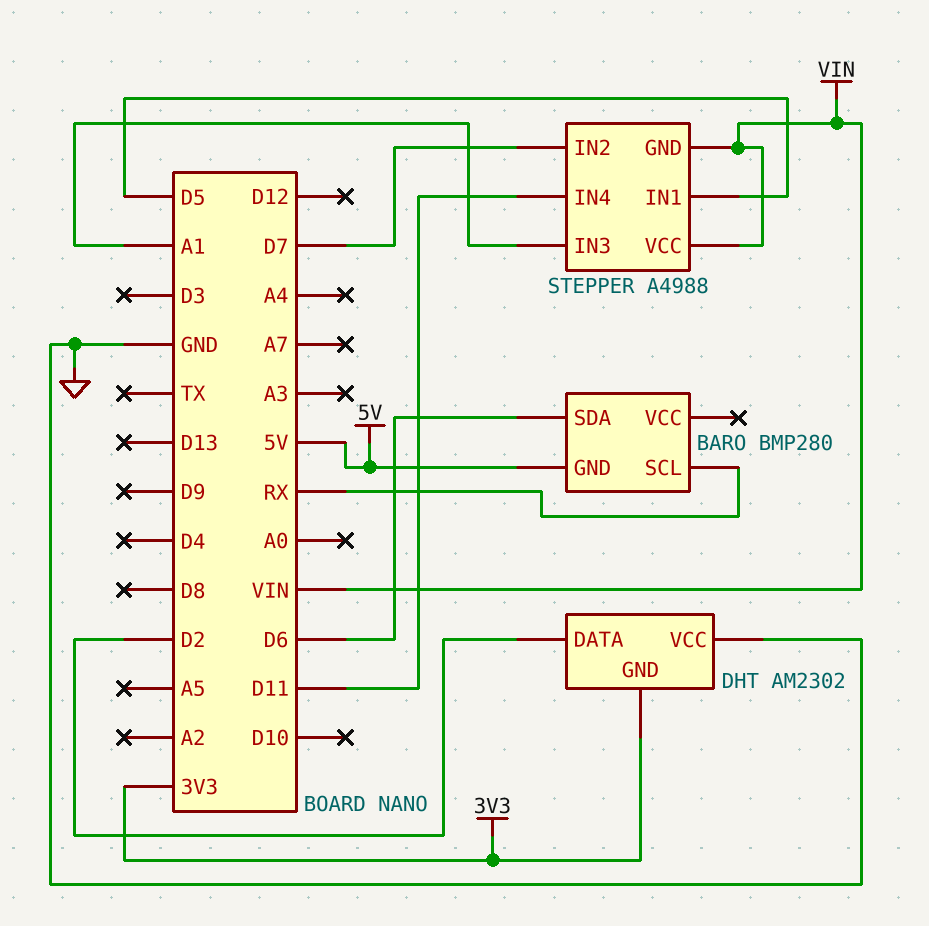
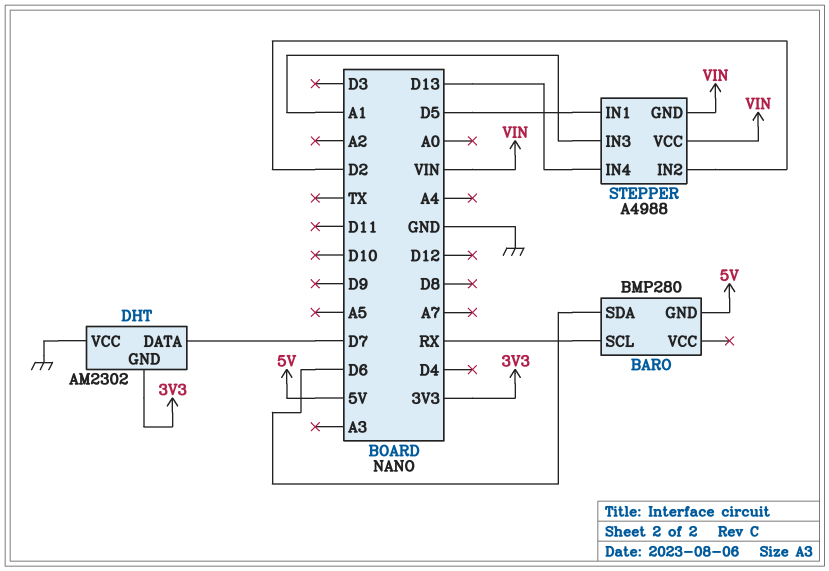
DHT pin DATA: D2 -> D7
STEPPER pin IN2: D7 -> D2
STEPPER pin IN4: D11 -> D13

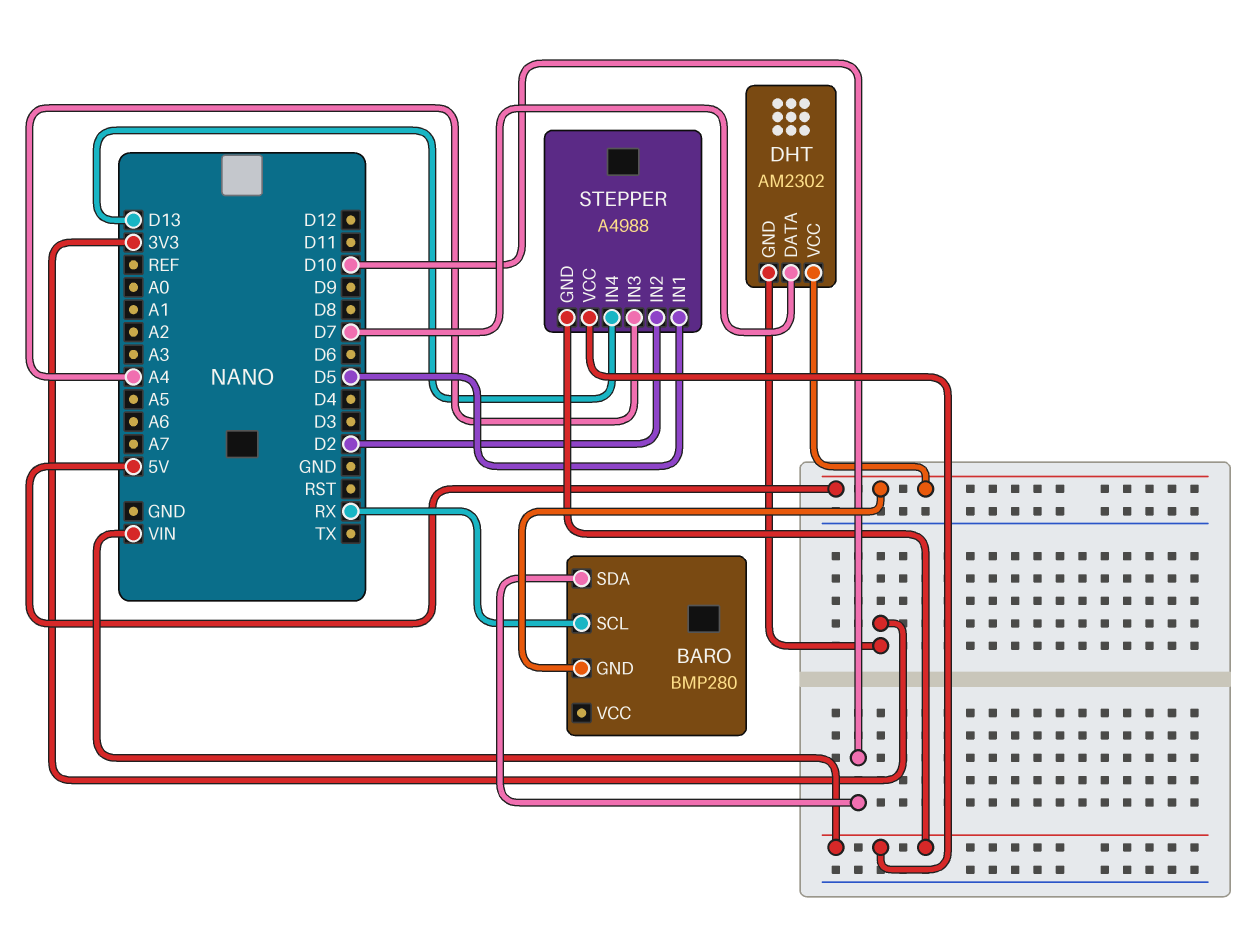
BARO pin SDA: D6 -> D10
DHT pin VCC: GND -> 5V
STEPPER pin IN3: A1 -> A4

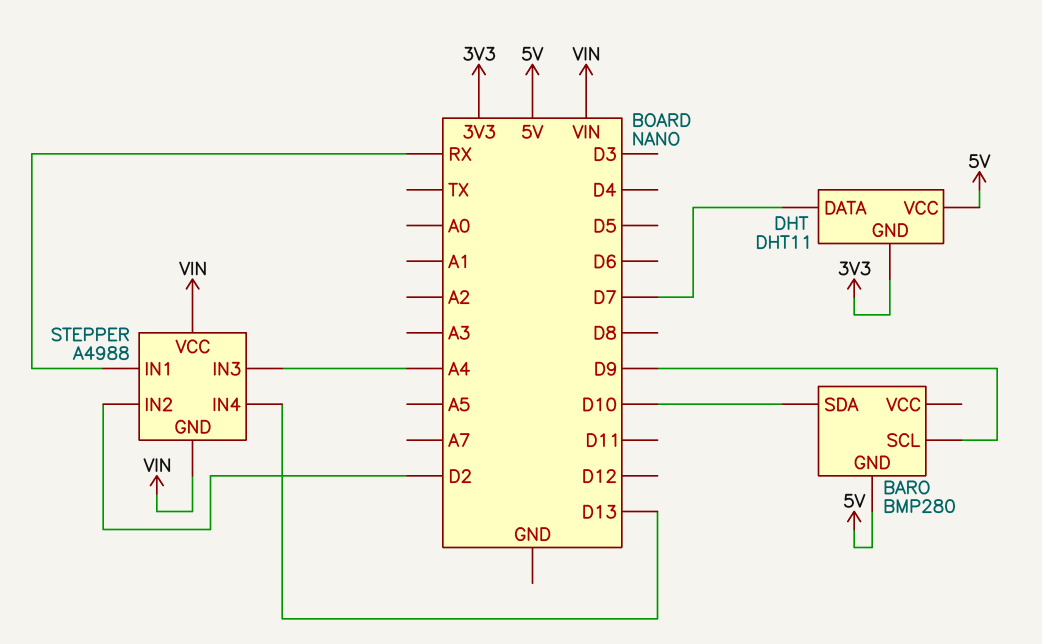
BARO pin SCL: RX -> D9
DHT: AM2302 -> DHT11
STEPPER pin IN1: D5 -> RX

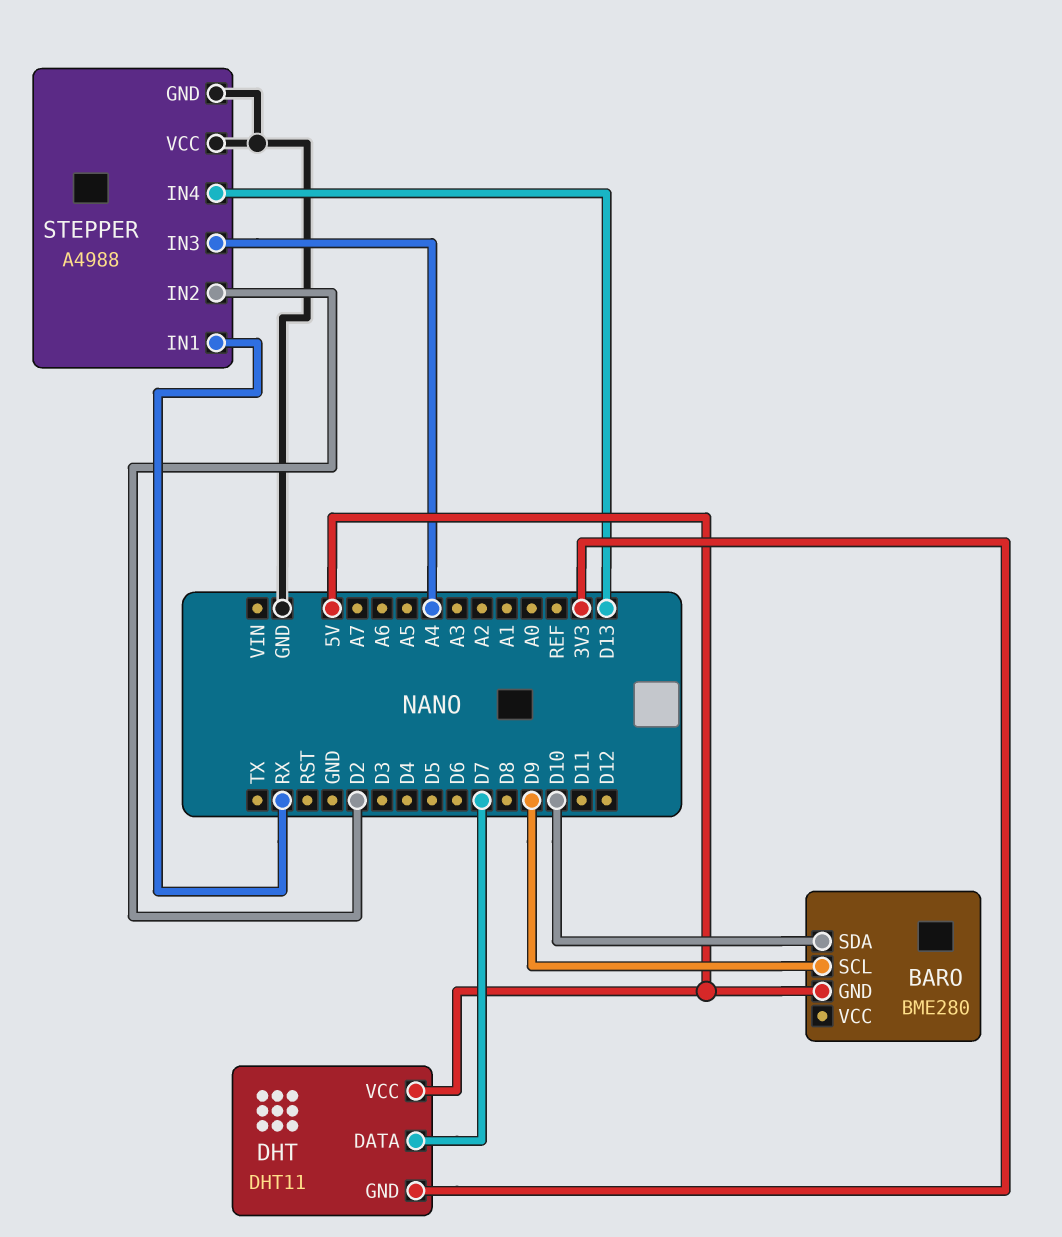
BARO: BMP280 -> BME280
STEPPER pin GND: VIN -> GND
STEPPER pin VCC: VIN -> GND

